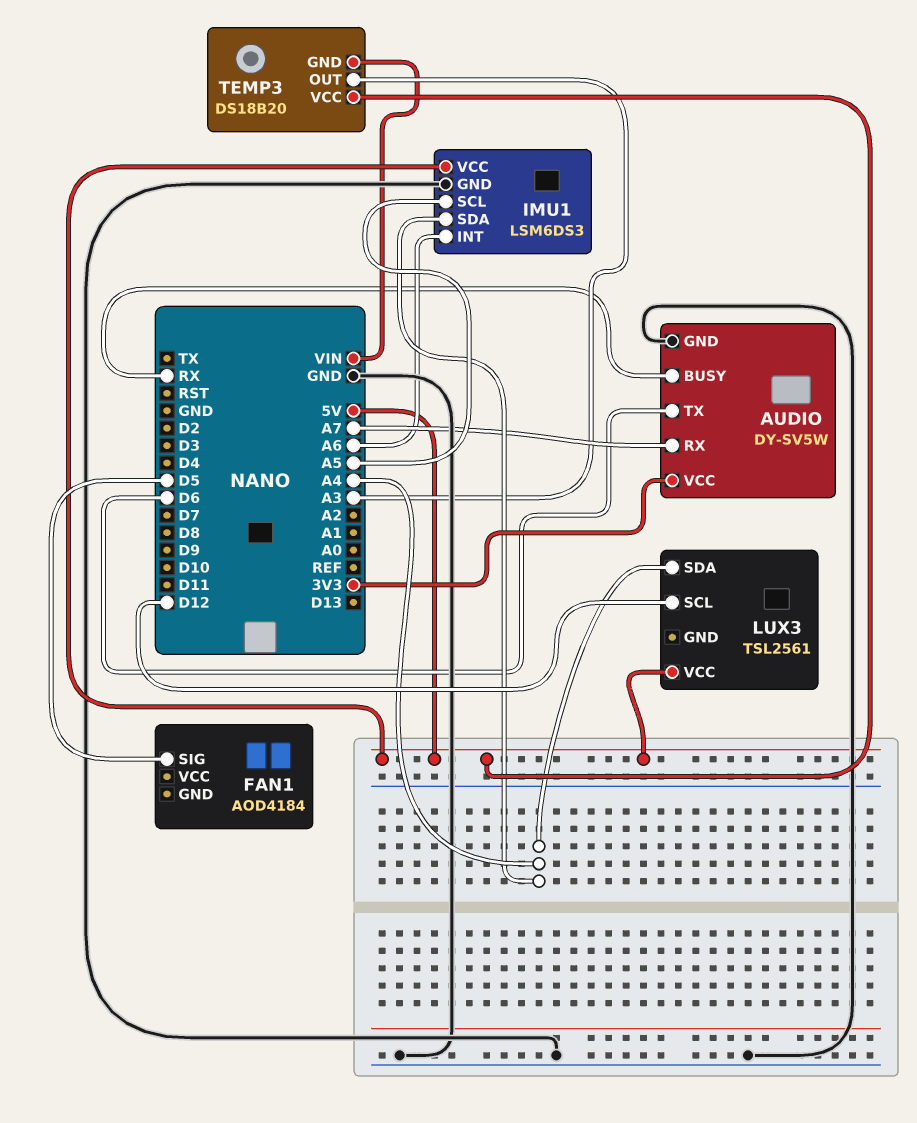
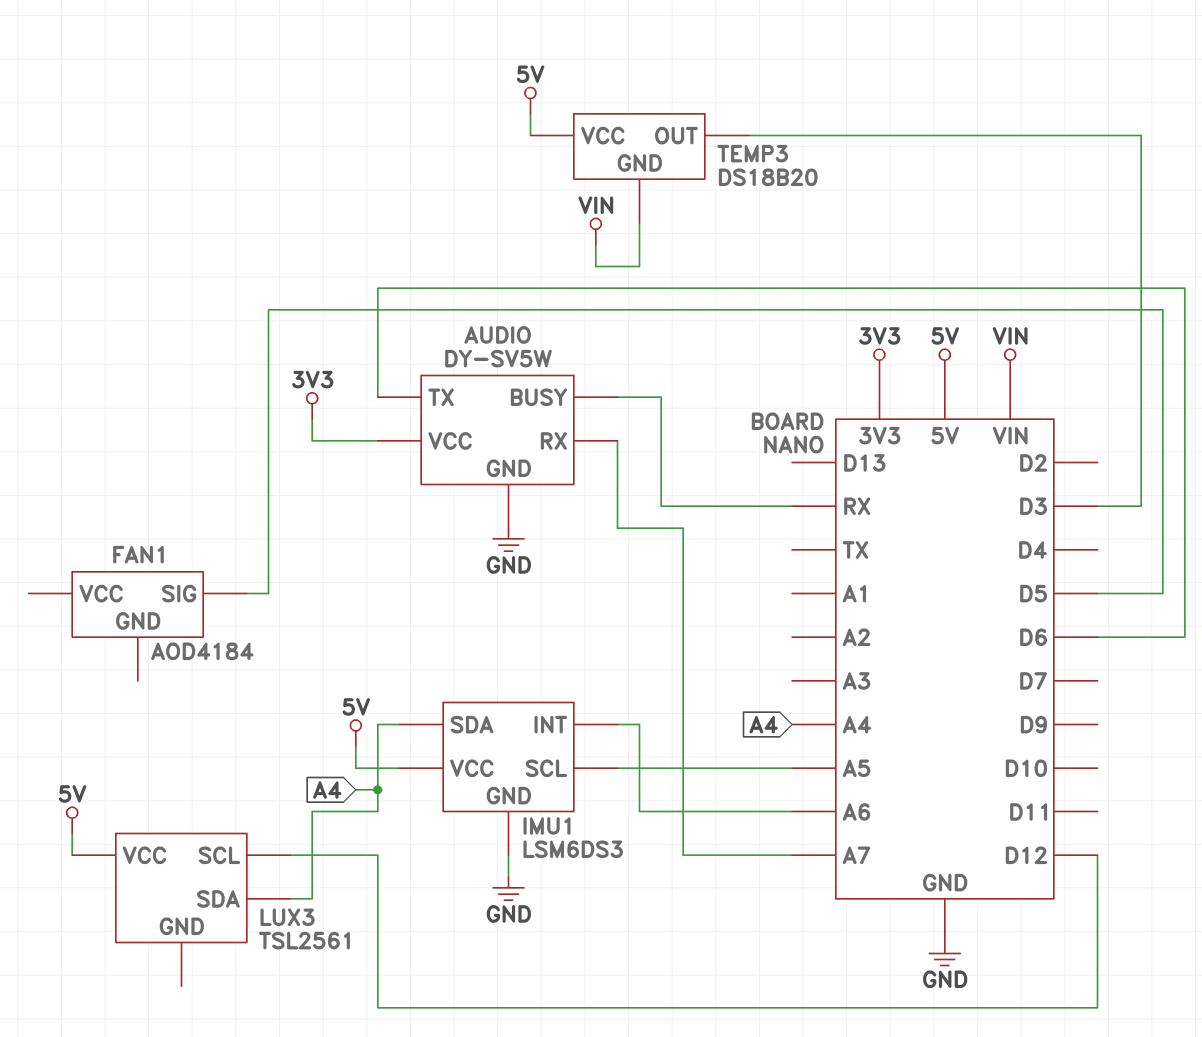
TEMP3 pin OUT: A3 -> D3

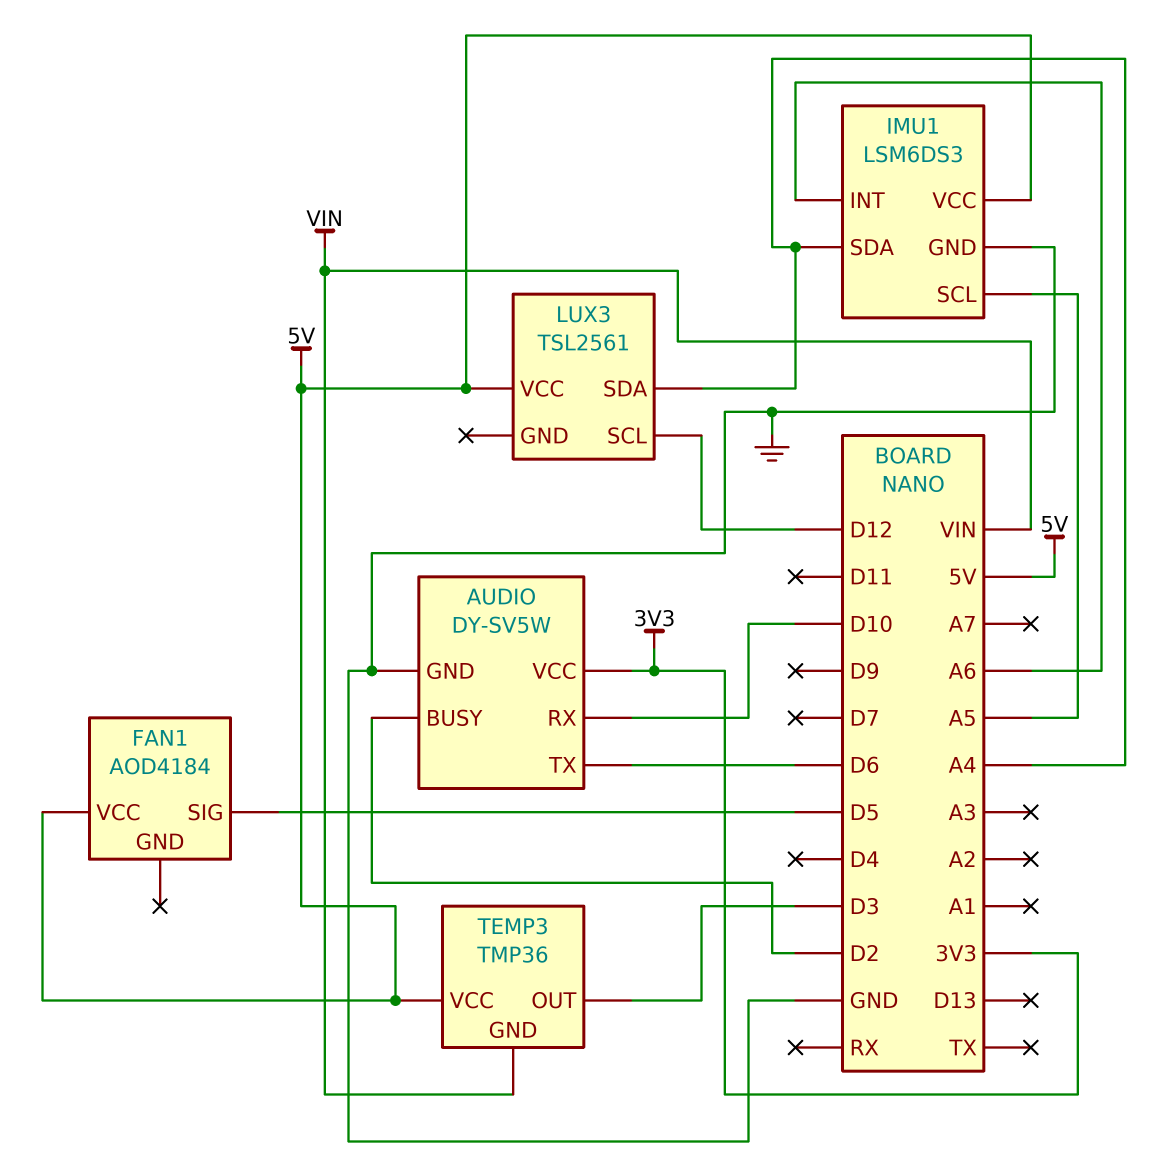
AUDIO pin BUSY: RX -> D2
AUDIO pin RX: A7 -> D10
FAN1 pin VCC: none -> 5V
TEMP3: DS18B20 -> TMP36

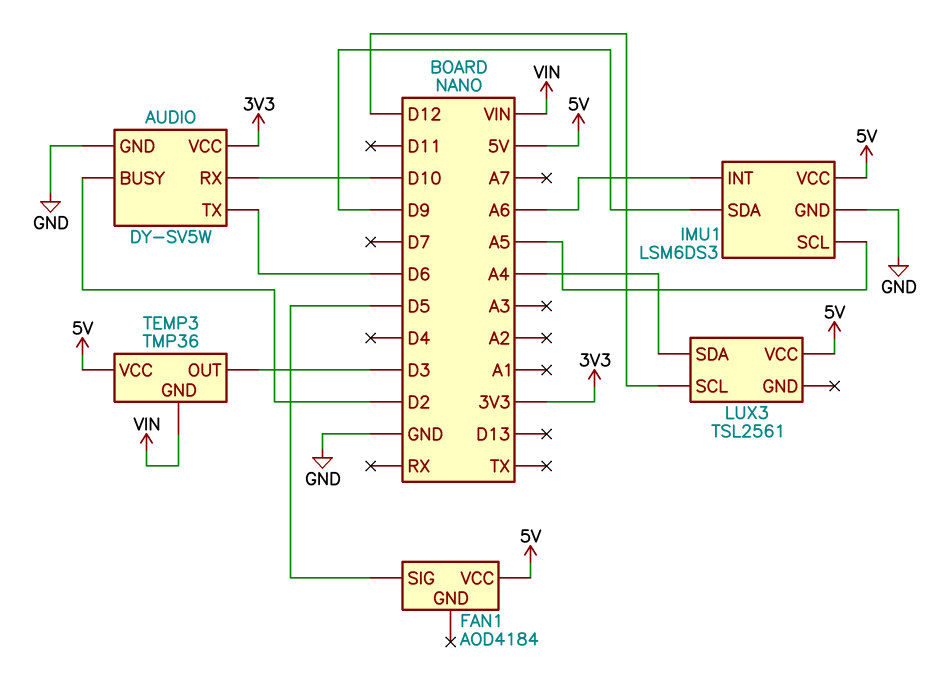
IMU1 pin SDA: A4 -> D9

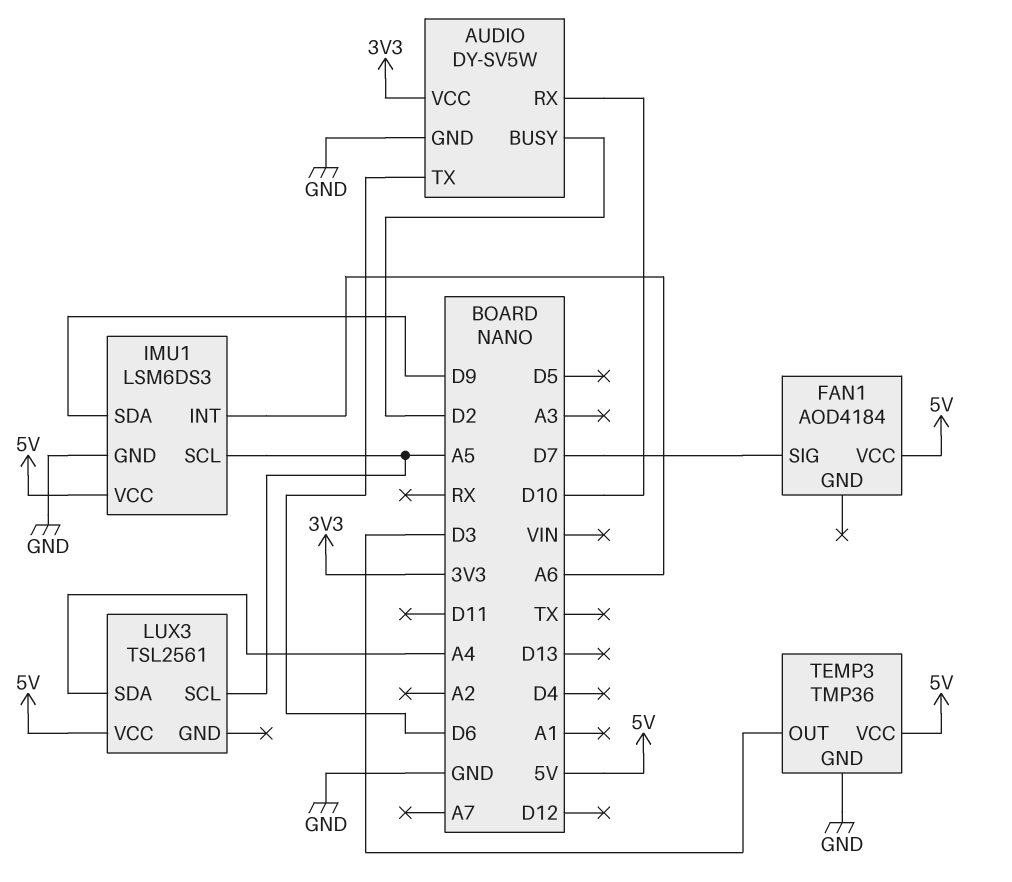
FAN1 pin SIG: D5 -> D7
LUX3 pin SCL: D12 -> A5
TEMP3 pin GND: VIN -> GND

